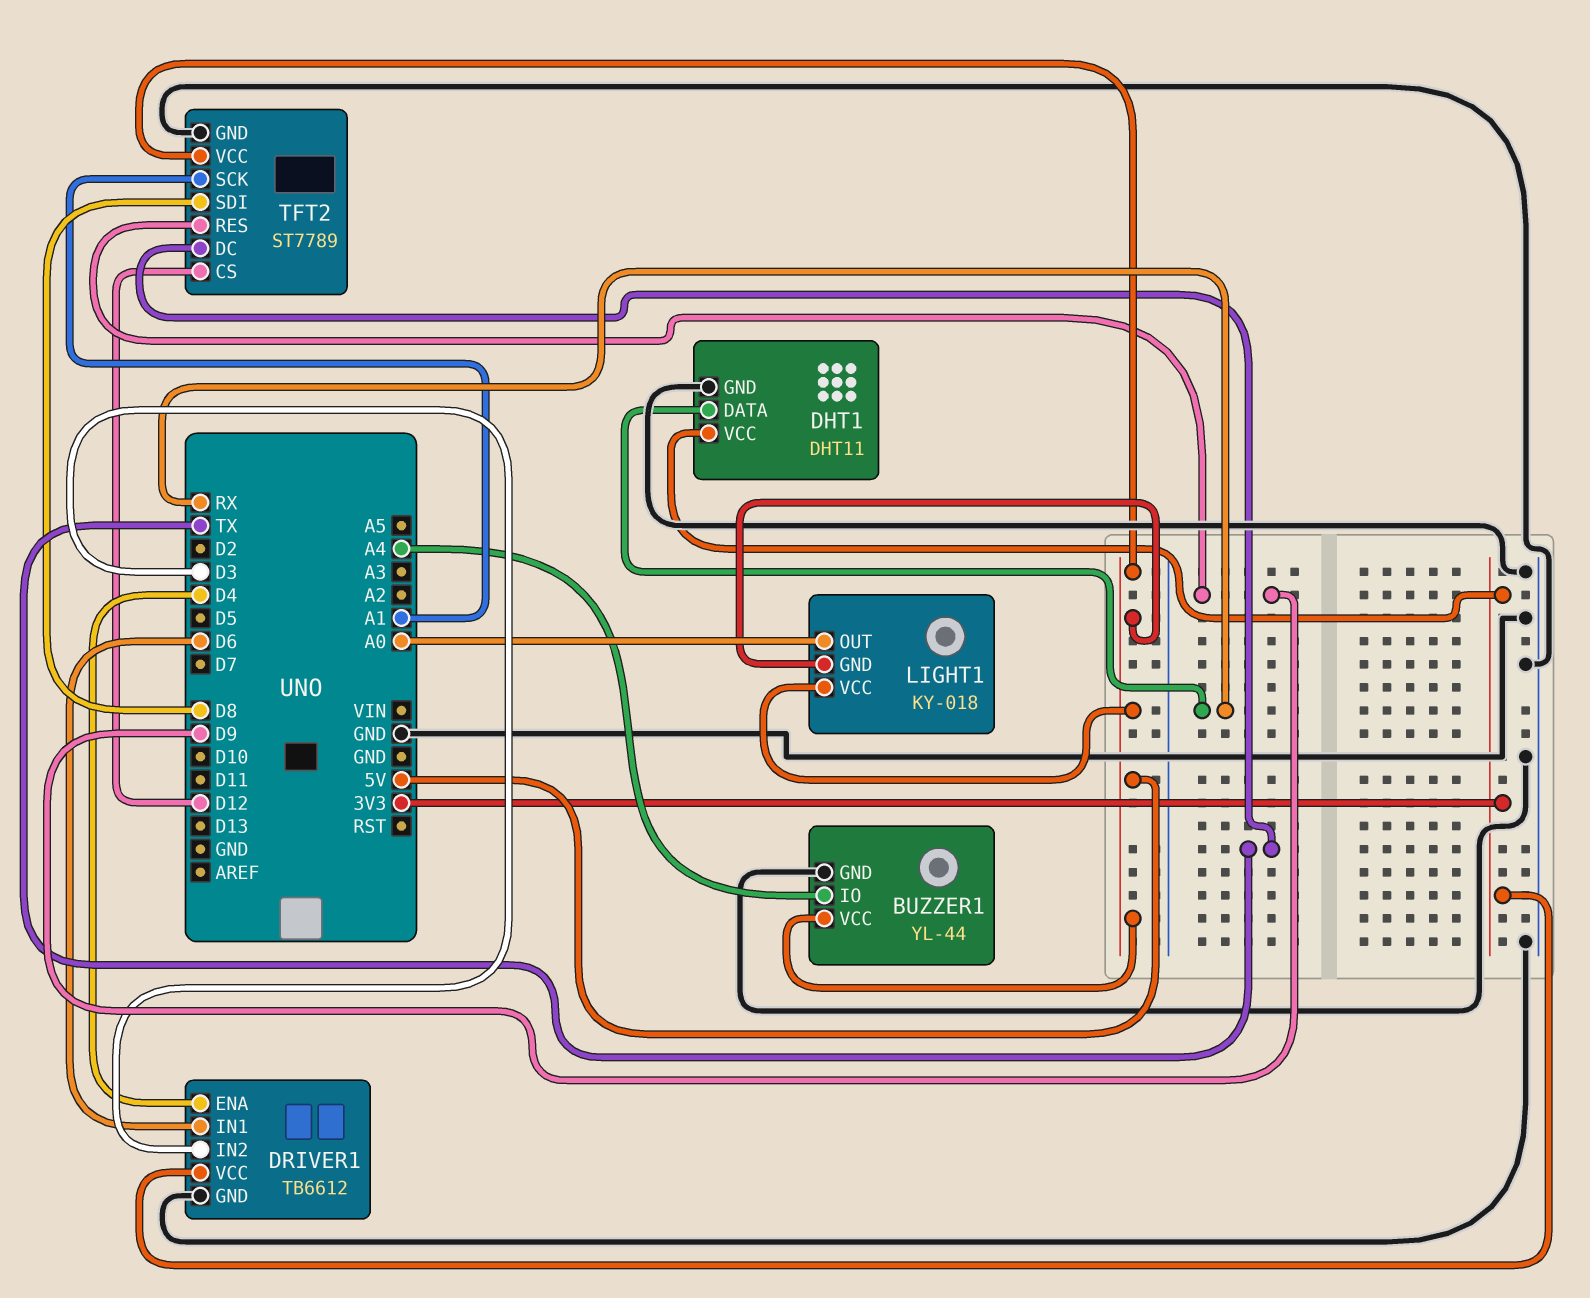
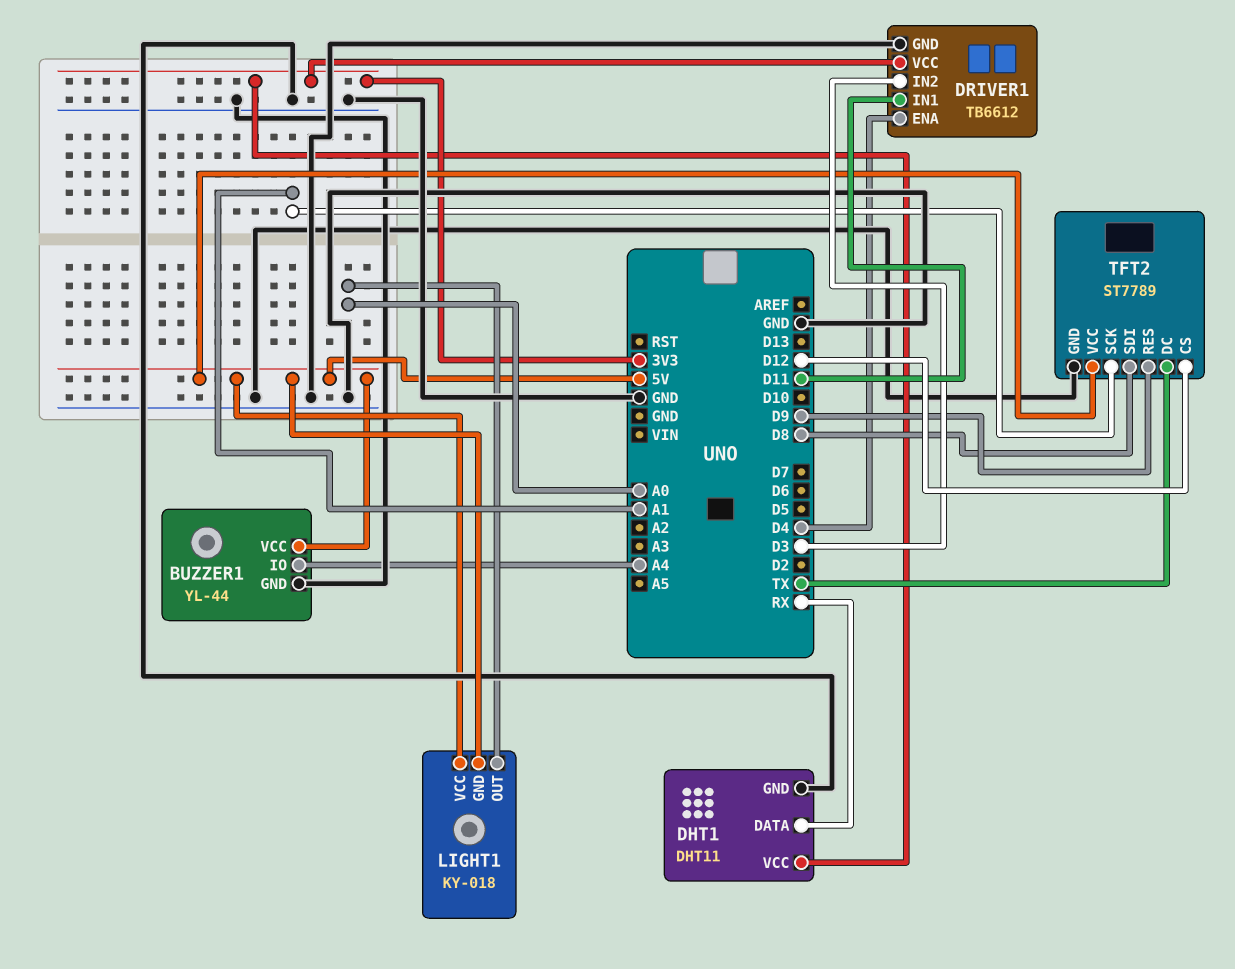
DRIVER1 pin IN1: D6 -> D11

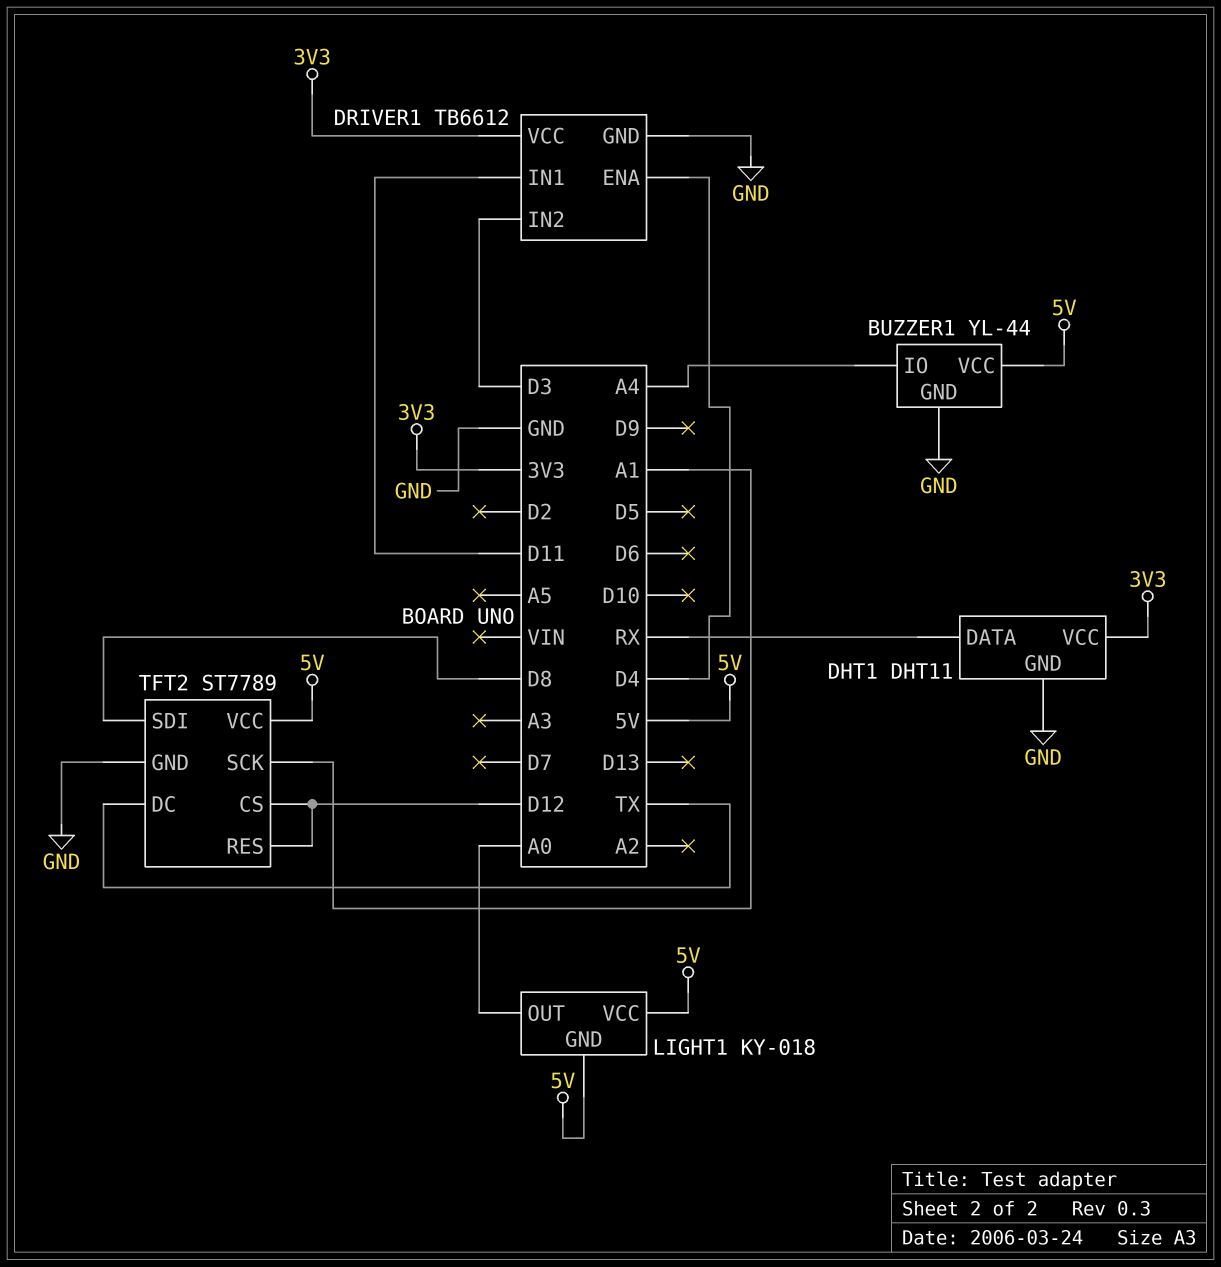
TFT2 pin RES: D9 -> D12

